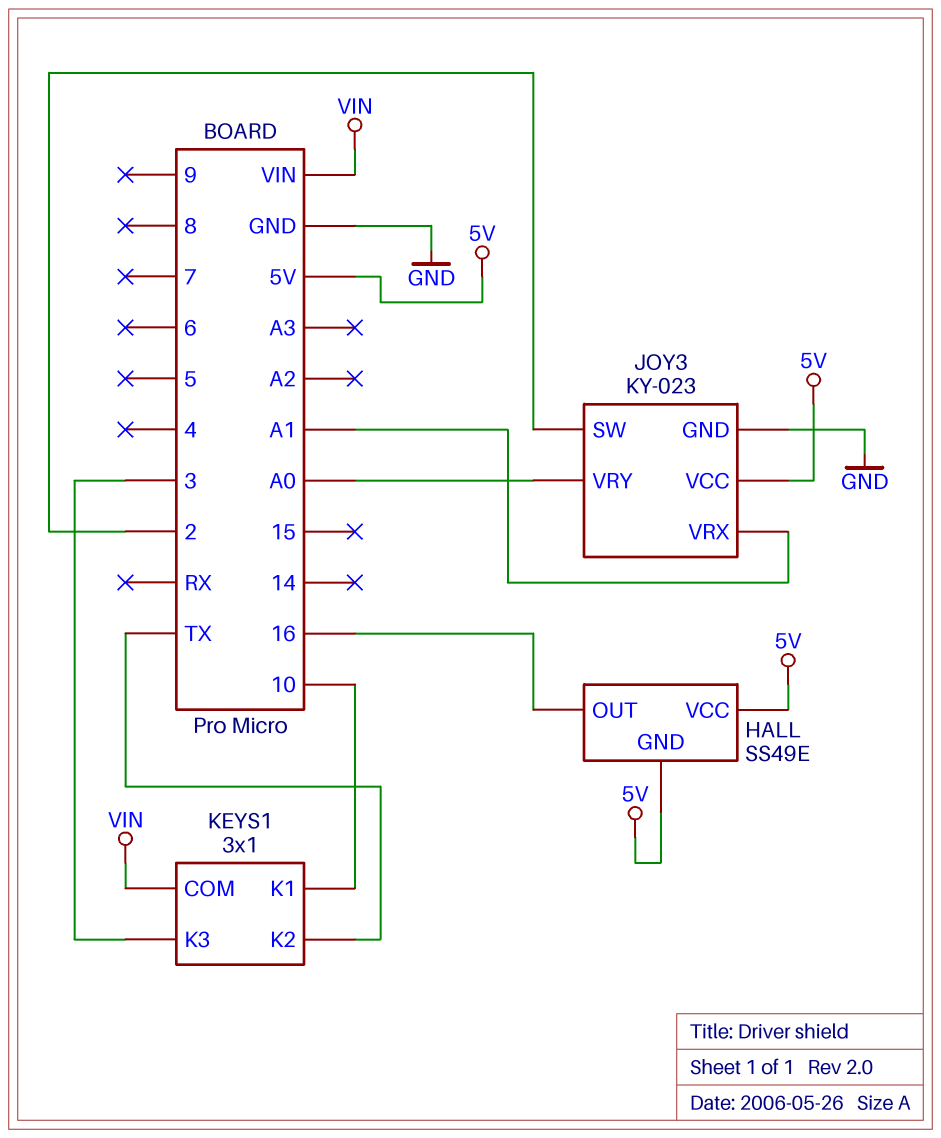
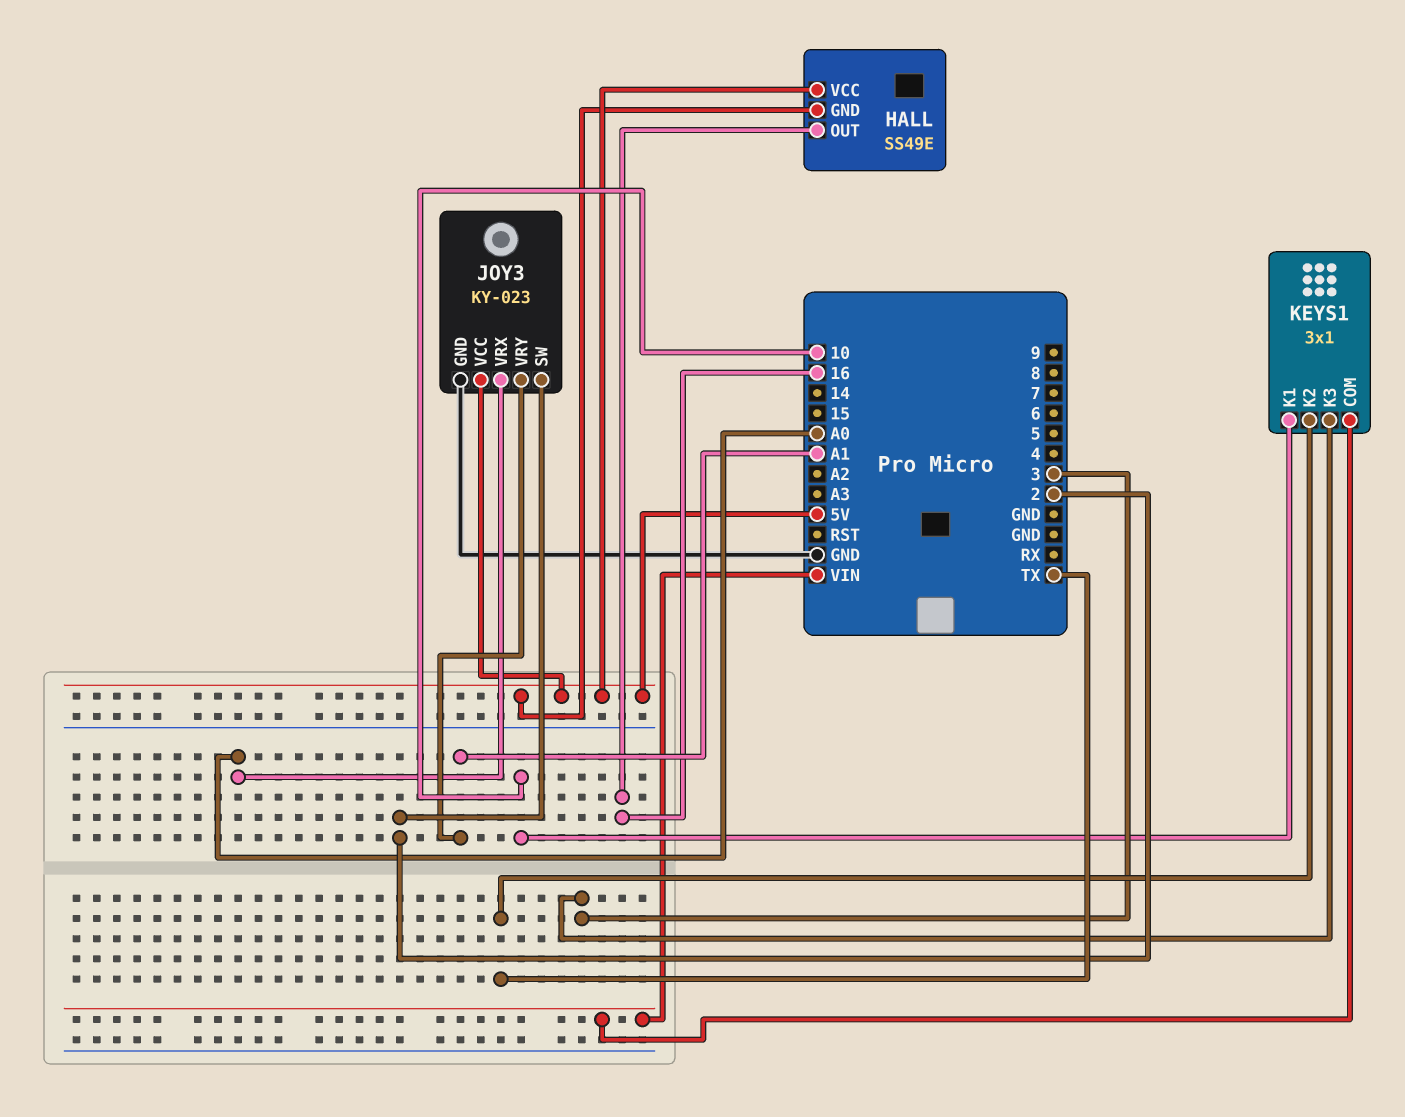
JOY3 pin VRX: A1 -> A0
JOY3 pin VRY: A0 -> A1

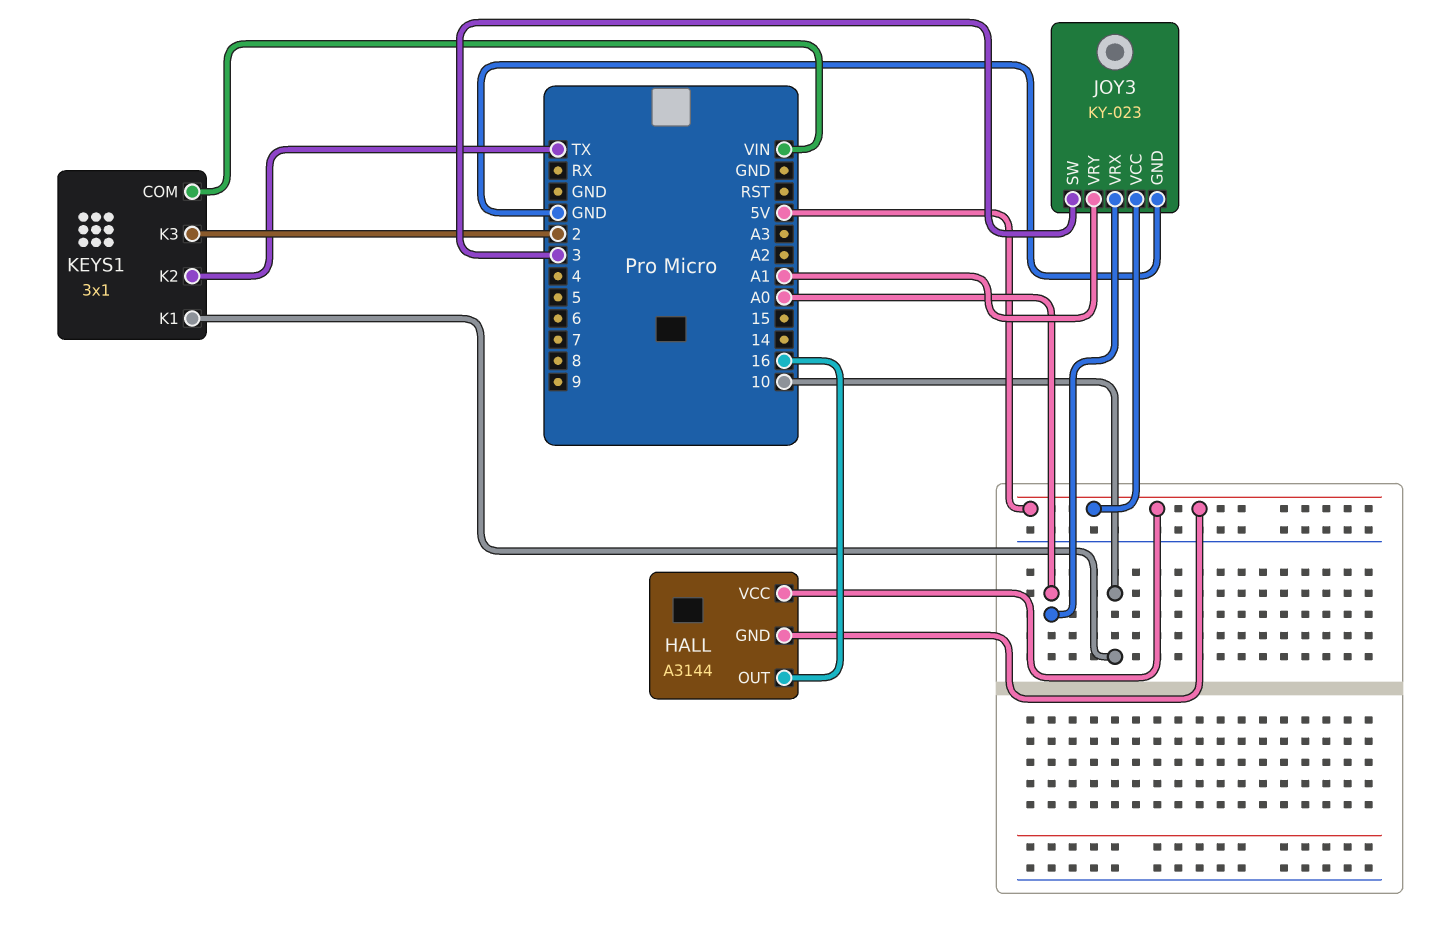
HALL: SS49E -> A3144
JOY3 pin SW: 2 -> 3
KEYS1 pin K3: 3 -> 2

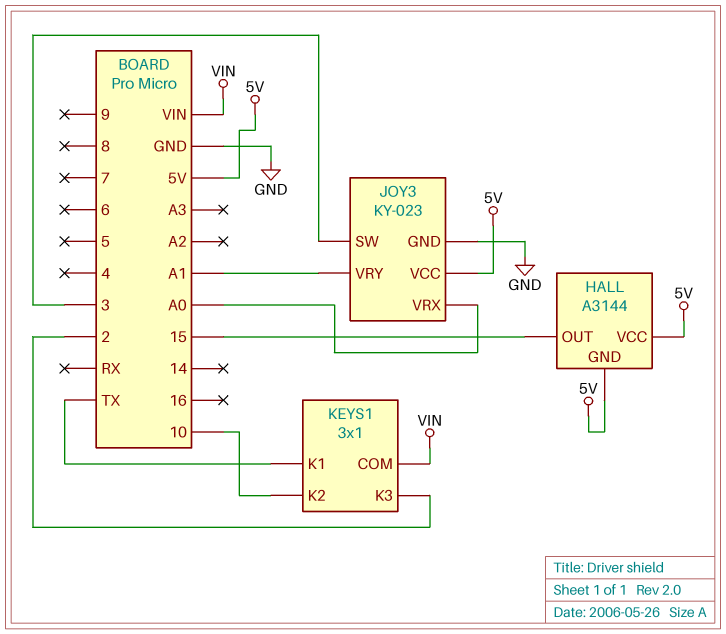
HALL pin OUT: 16 -> 15
KEYS1 pin K1: 10 -> TX
KEYS1 pin K2: TX -> 10

